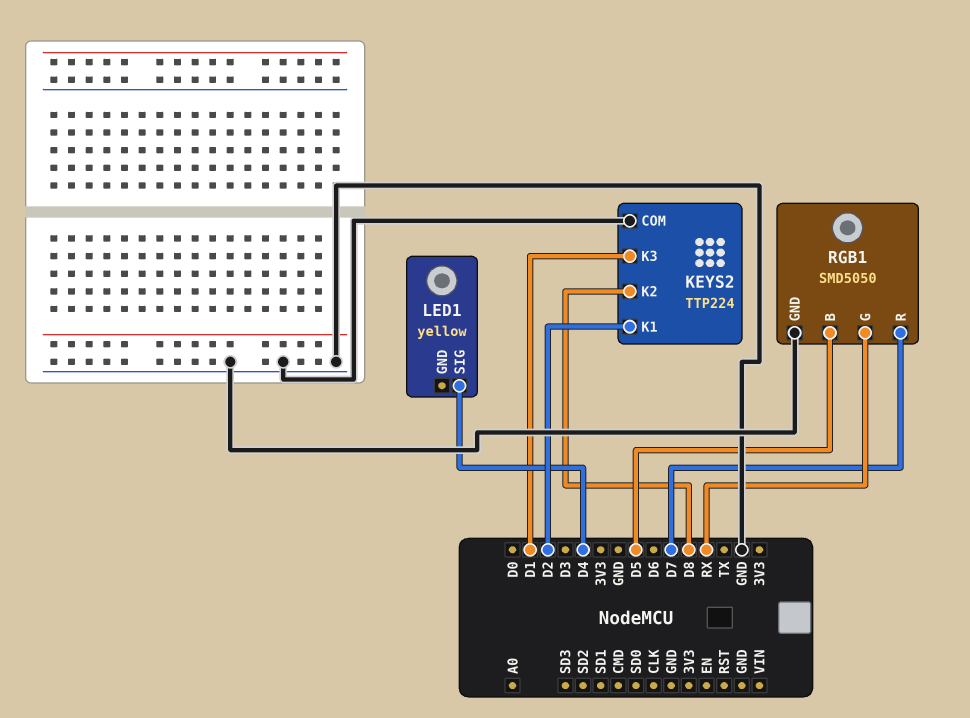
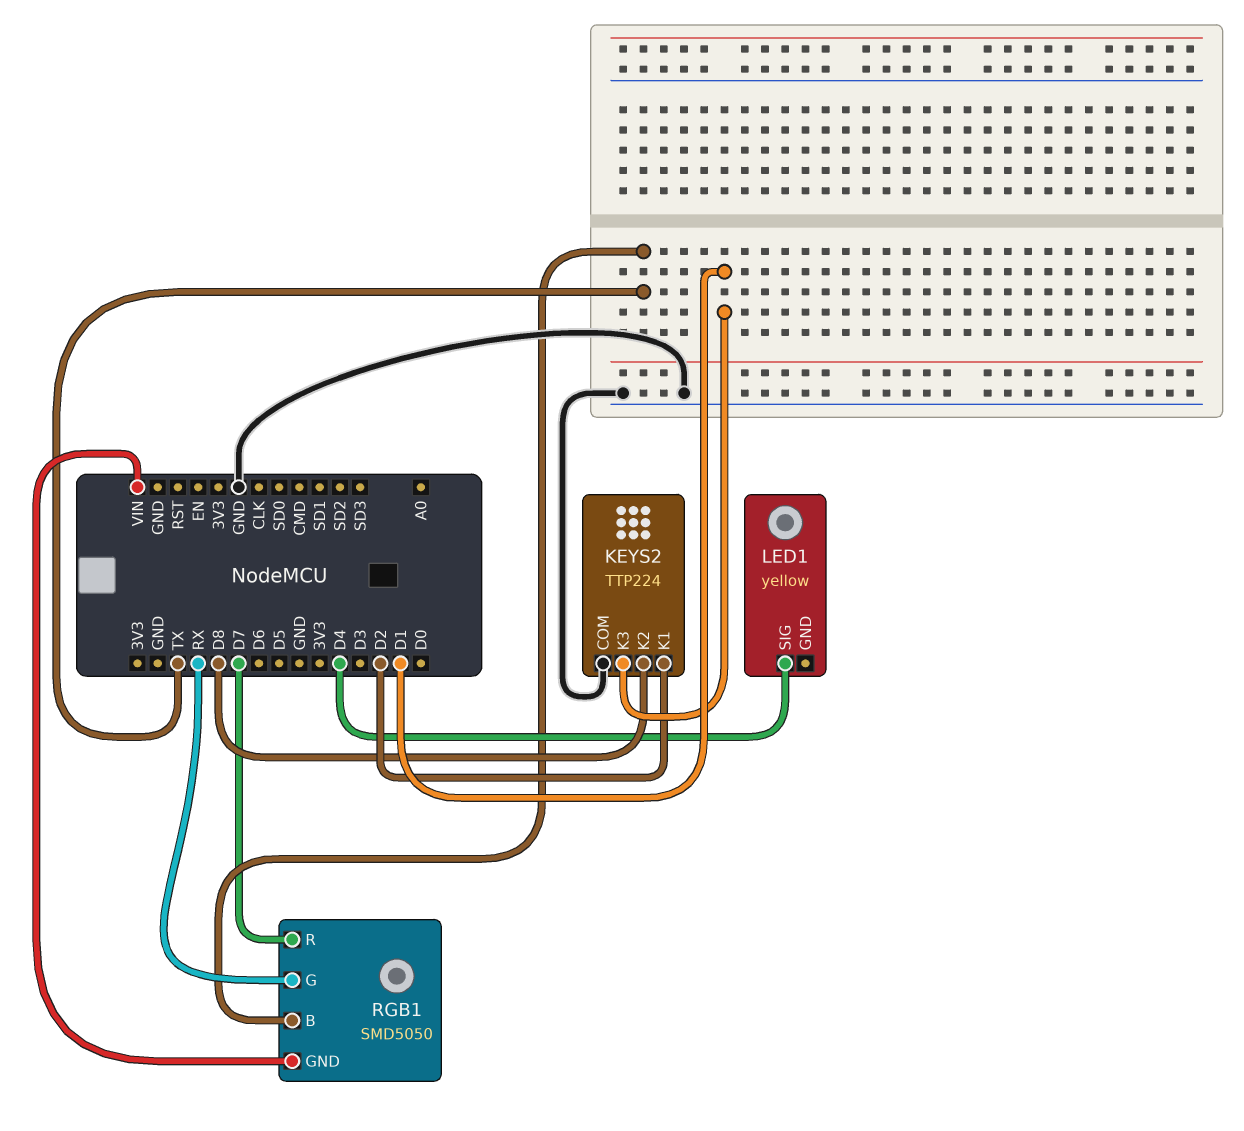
RGB1 pin B: D5 -> TX
RGB1 pin GND: GND -> VIN

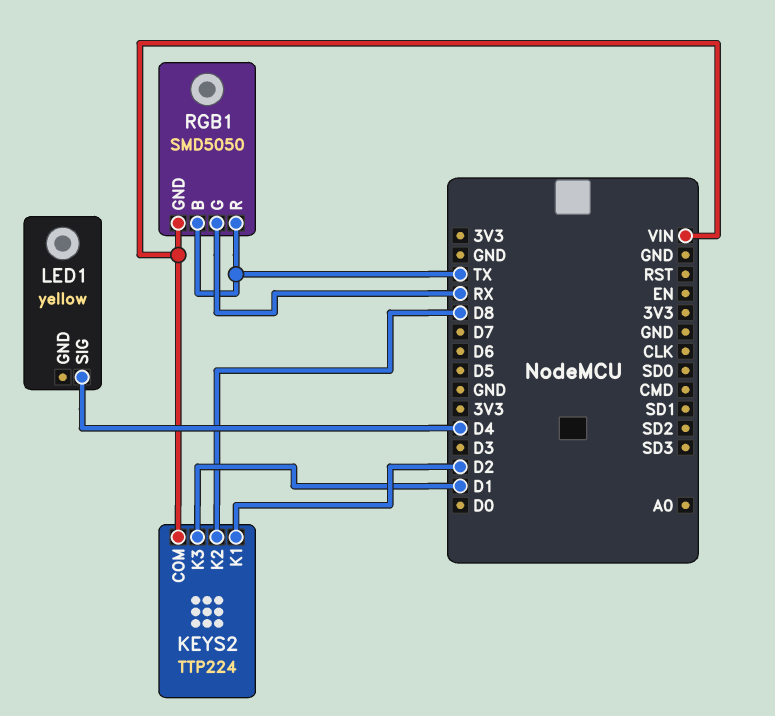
KEYS2 pin COM: GND -> VIN
RGB1 pin R: D7 -> TX

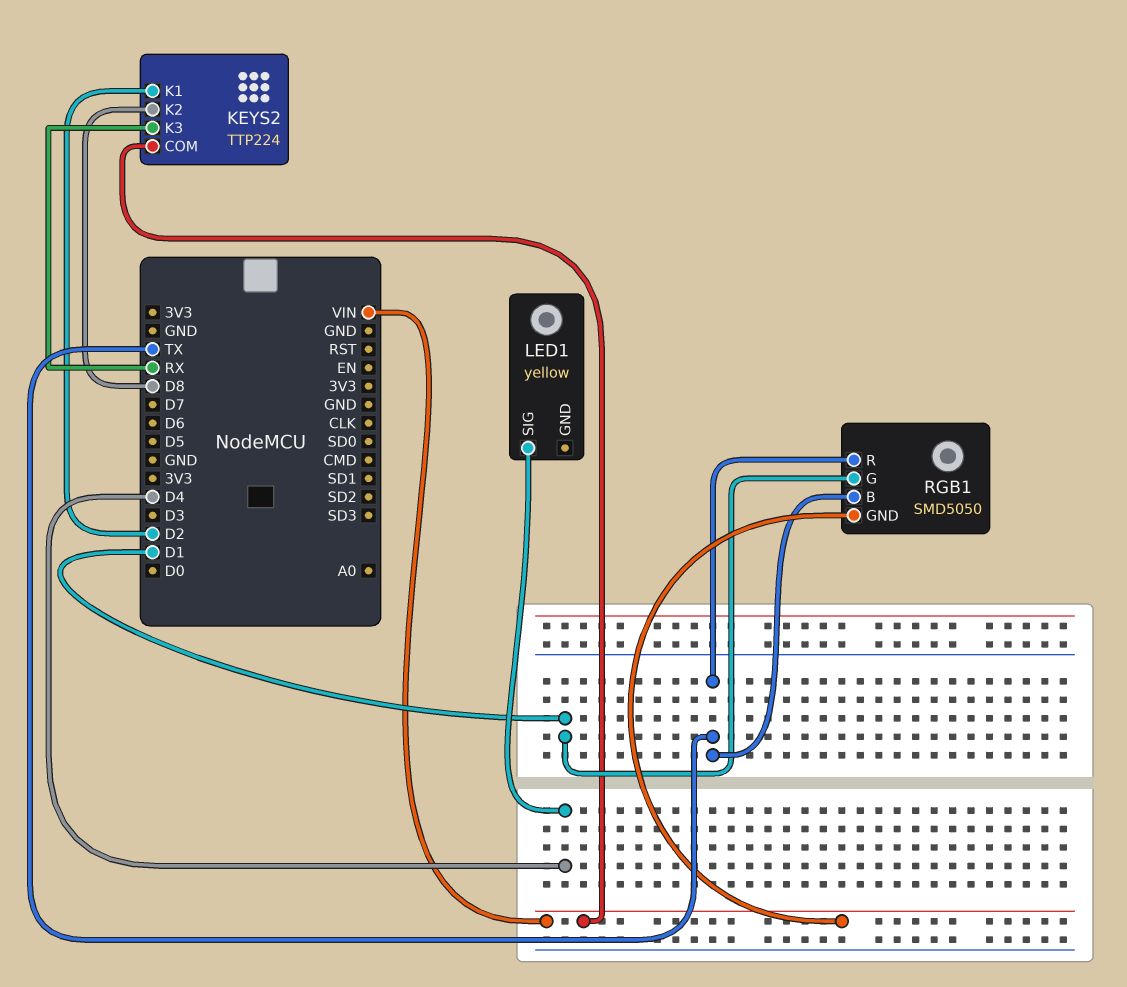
KEYS2 pin K3: D1 -> RX
RGB1 pin G: RX -> D1

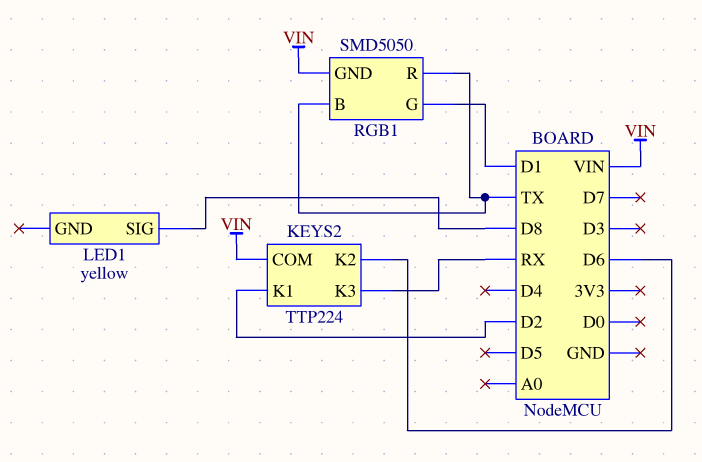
KEYS2 pin K2: D8 -> D6
LED1 pin SIG: D4 -> D8

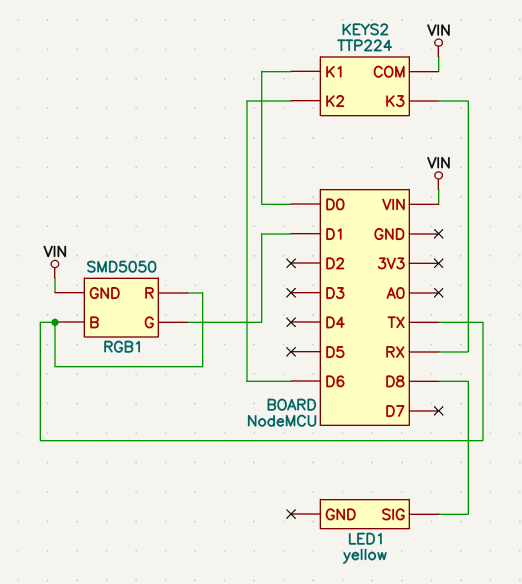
KEYS2 pin K1: D2 -> D0

